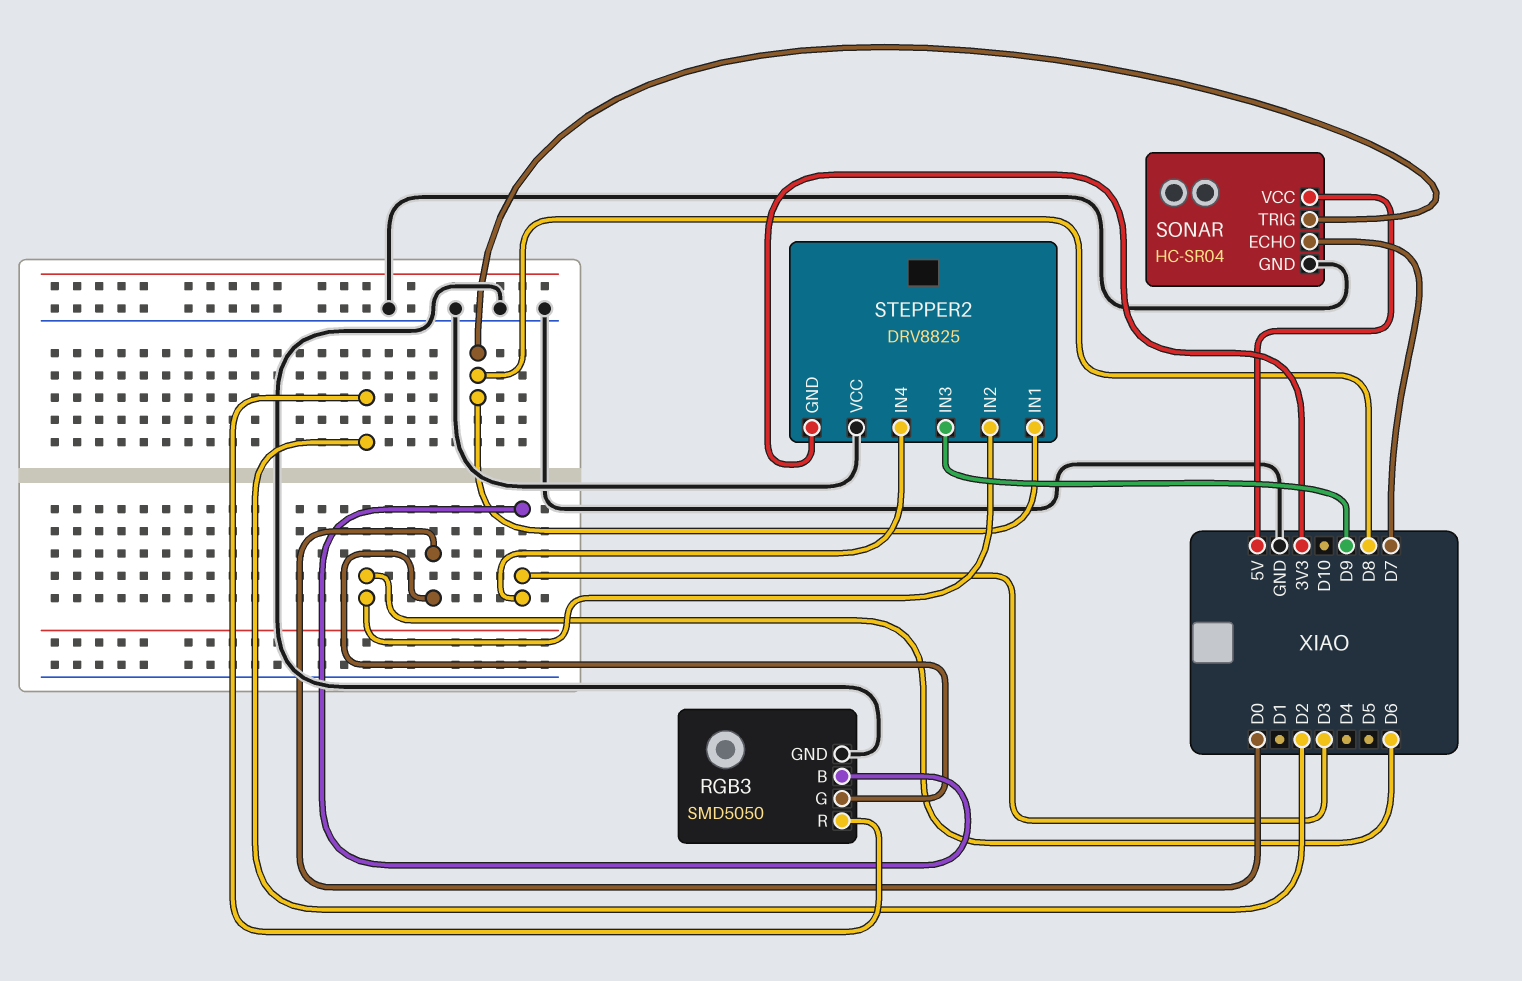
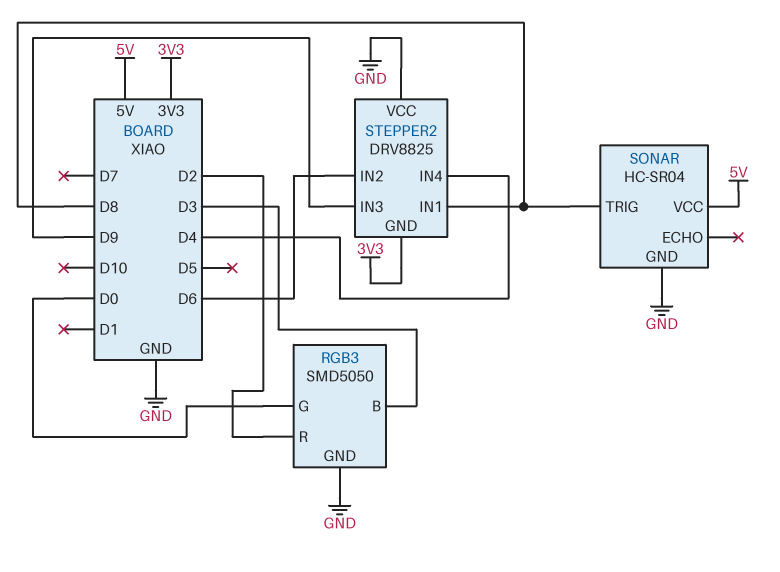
SONAR pin ECHO: D7 -> none
STEPPER2 pin IN4: D3 -> D4

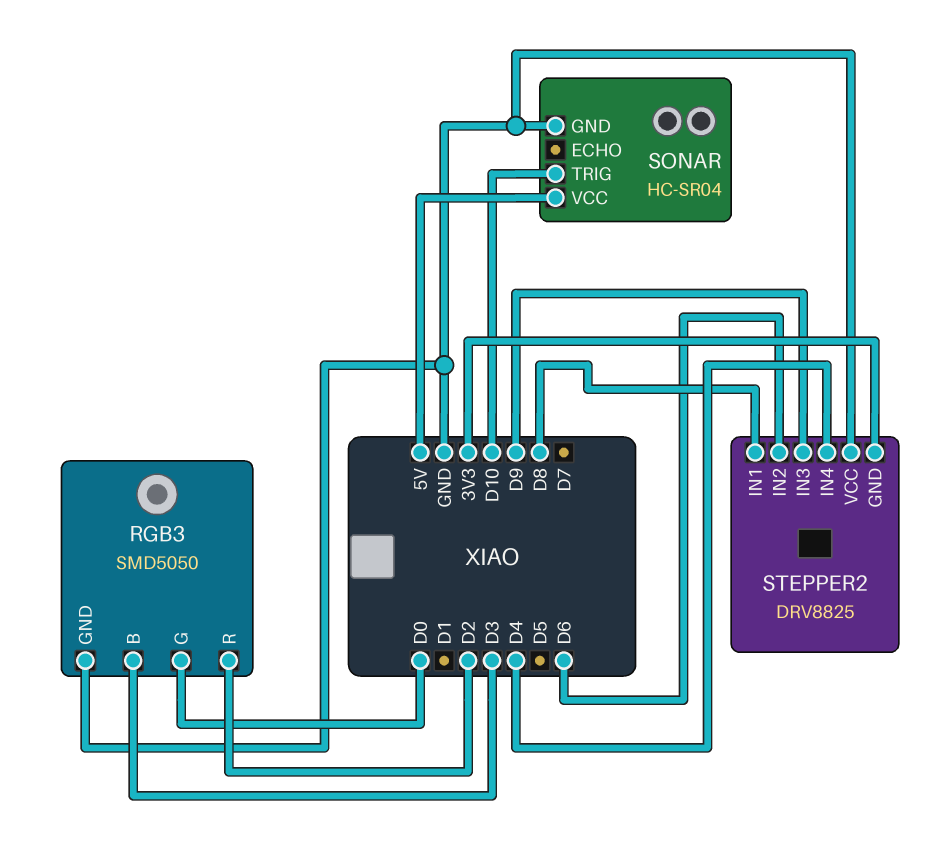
SONAR pin TRIG: D8 -> D10

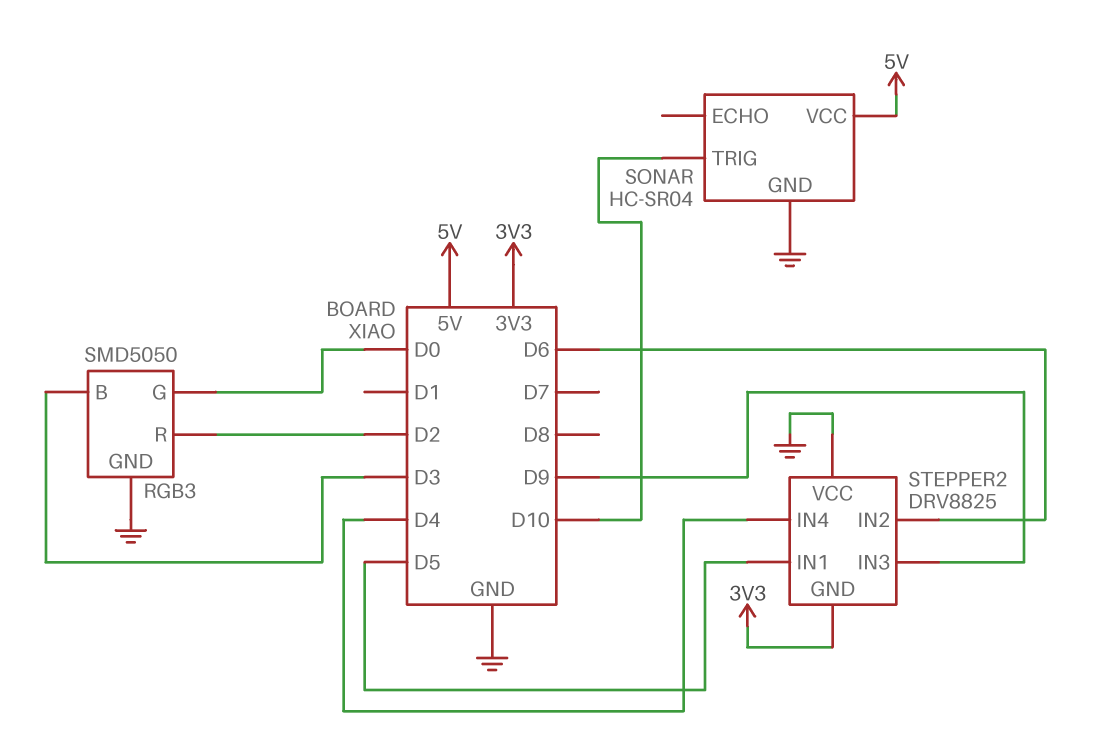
STEPPER2 pin IN1: D8 -> D5

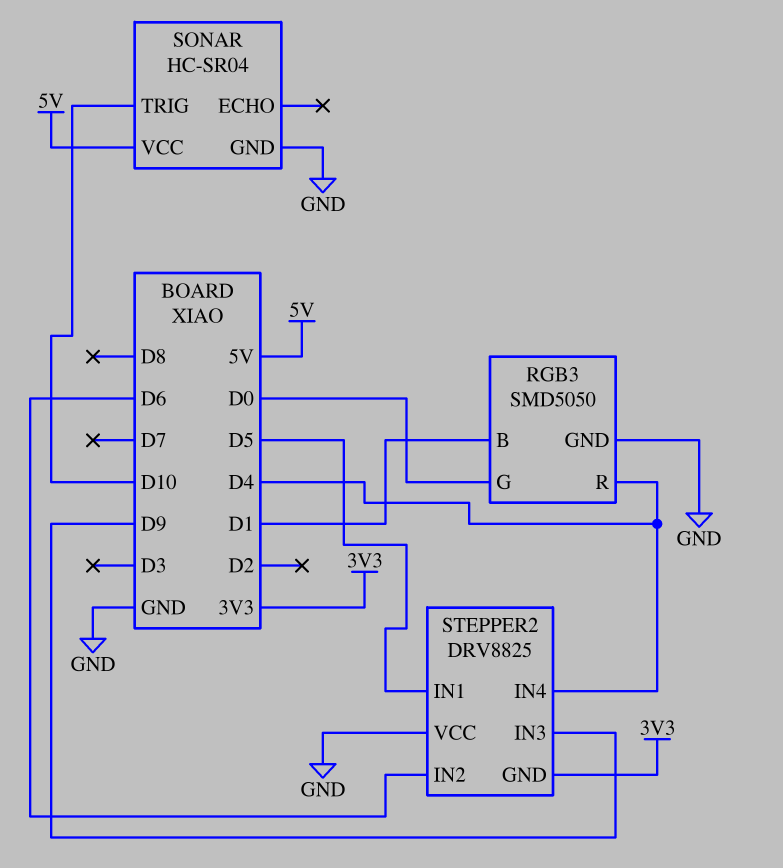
RGB3 pin B: D3 -> D1
RGB3 pin R: D2 -> D4

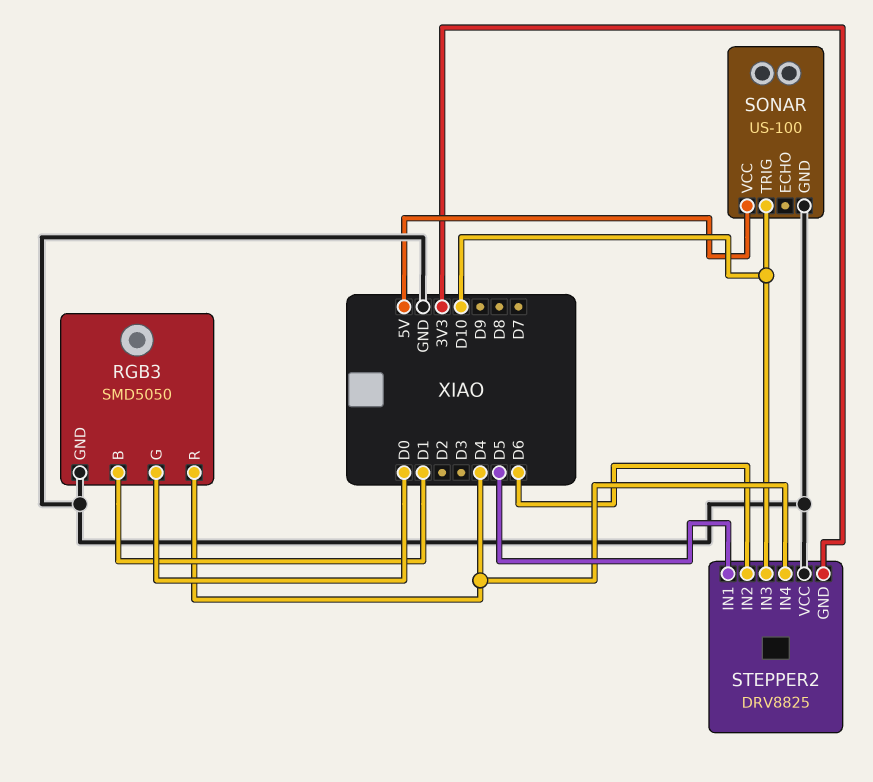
SONAR: HC-SR04 -> US-100
STEPPER2 pin IN3: D9 -> D10

